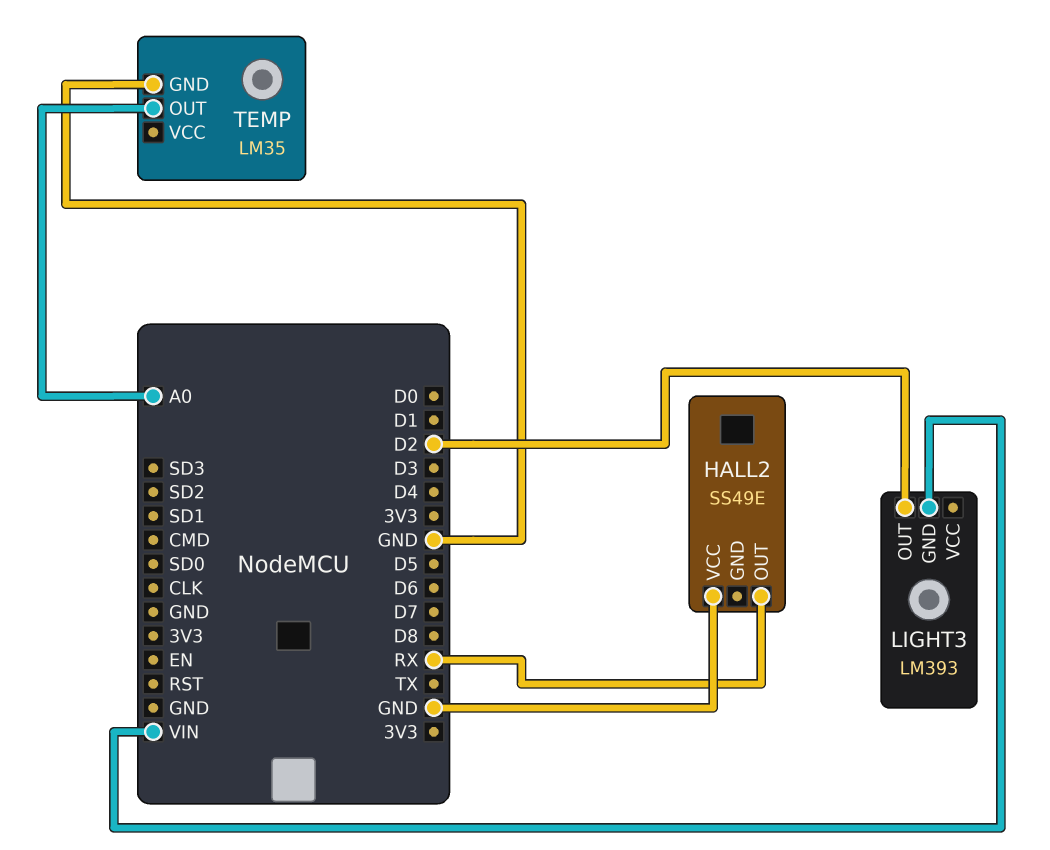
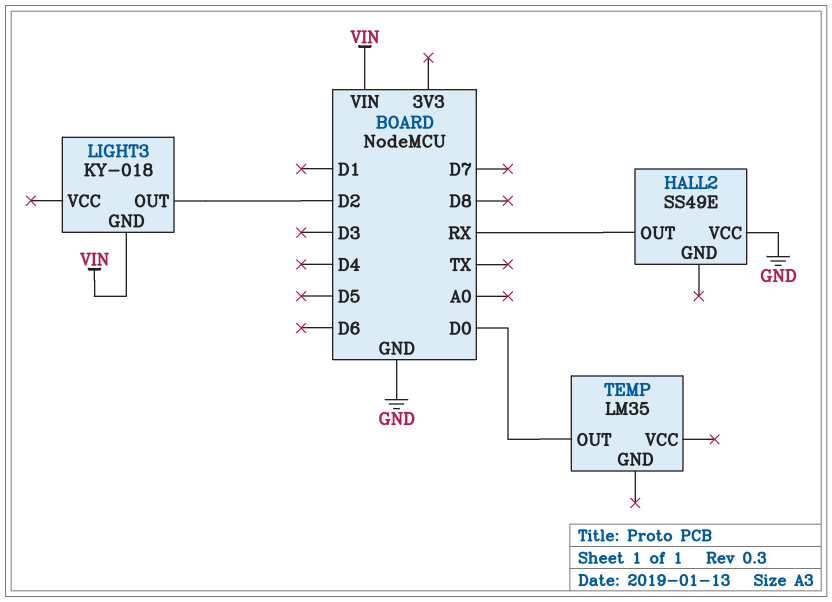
LIGHT3: LM393 -> KY-018
TEMP pin GND: GND -> none
TEMP pin OUT: A0 -> D0

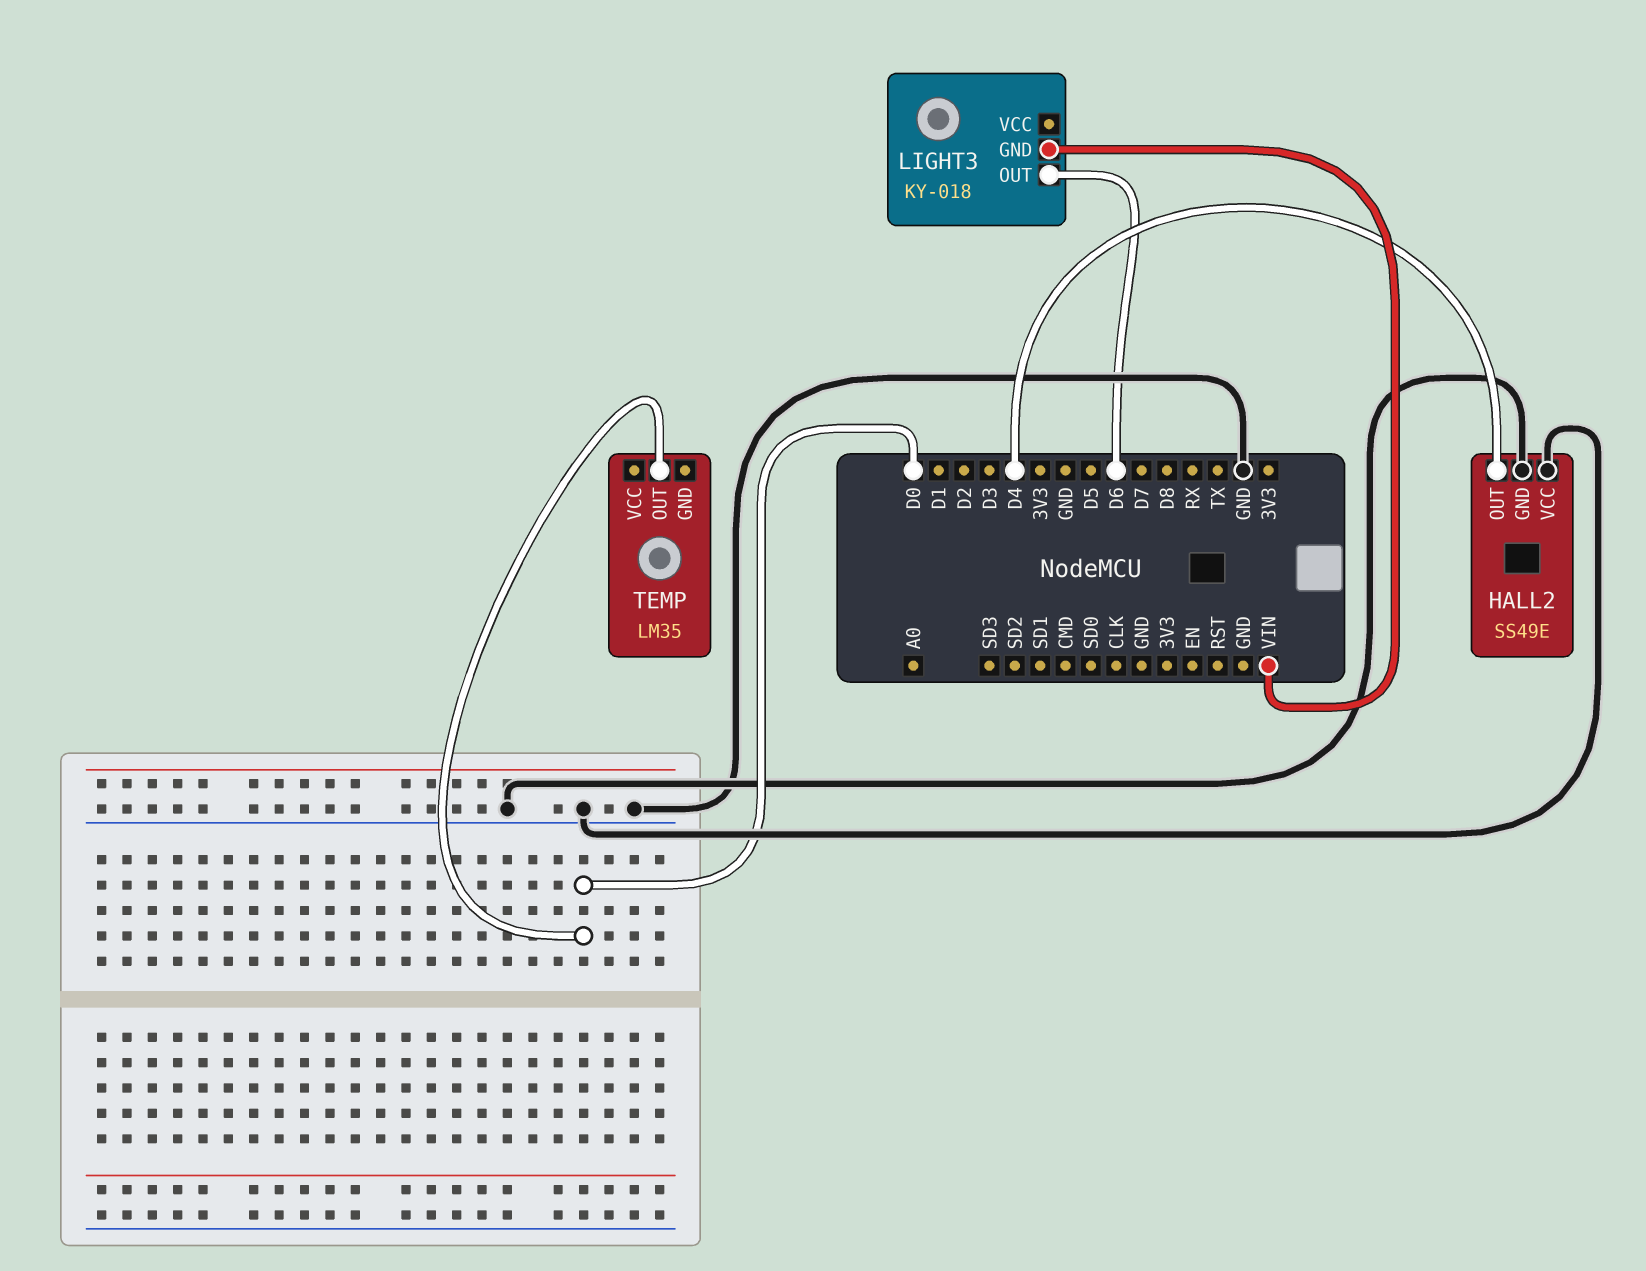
HALL2 pin GND: none -> GND
HALL2 pin OUT: RX -> D4
LIGHT3 pin OUT: D2 -> D6

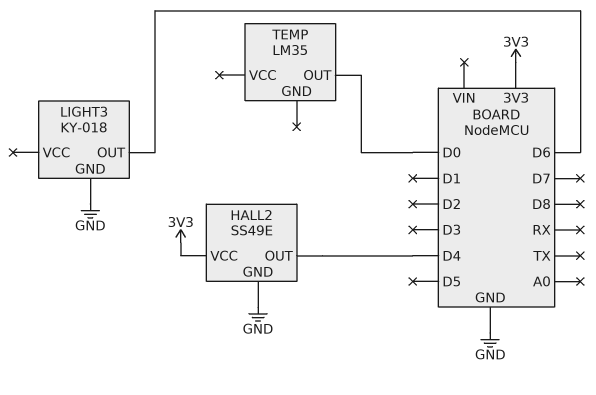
HALL2 pin VCC: GND -> 3V3
LIGHT3 pin GND: VIN -> GND

